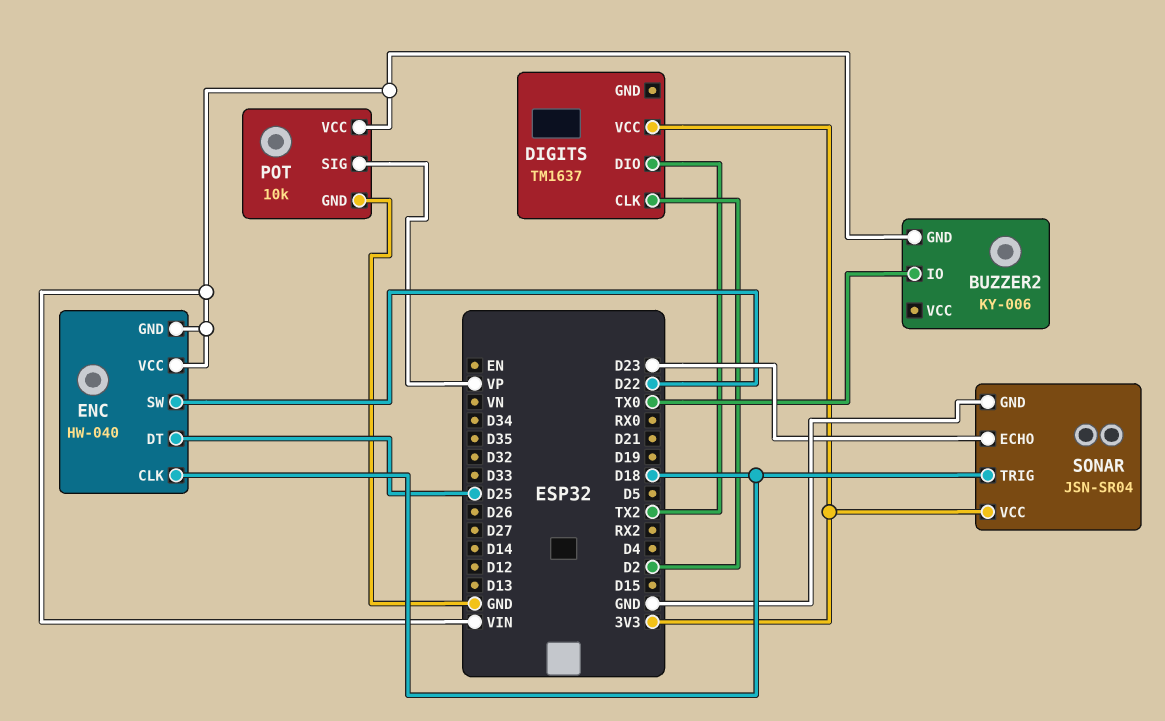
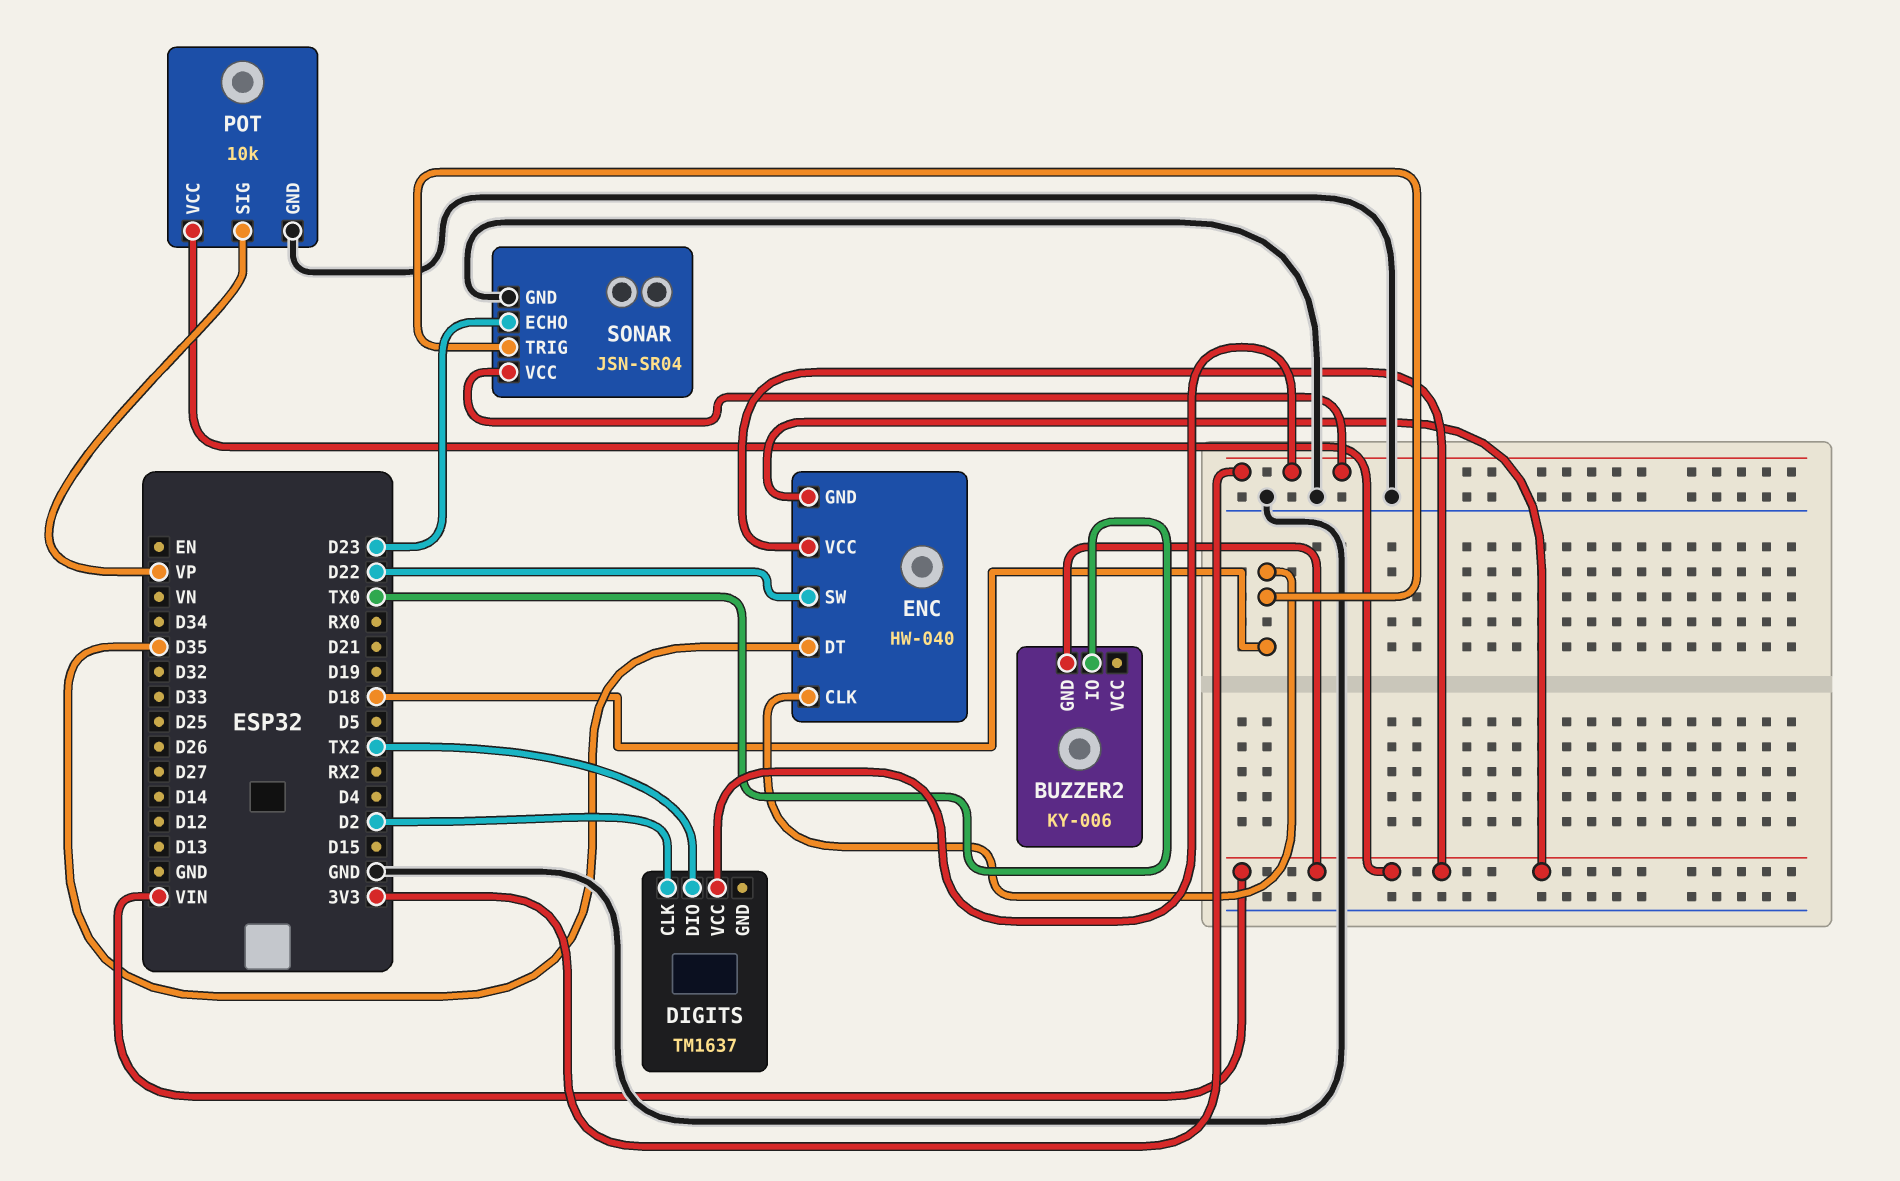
ENC pin DT: D25 -> D35

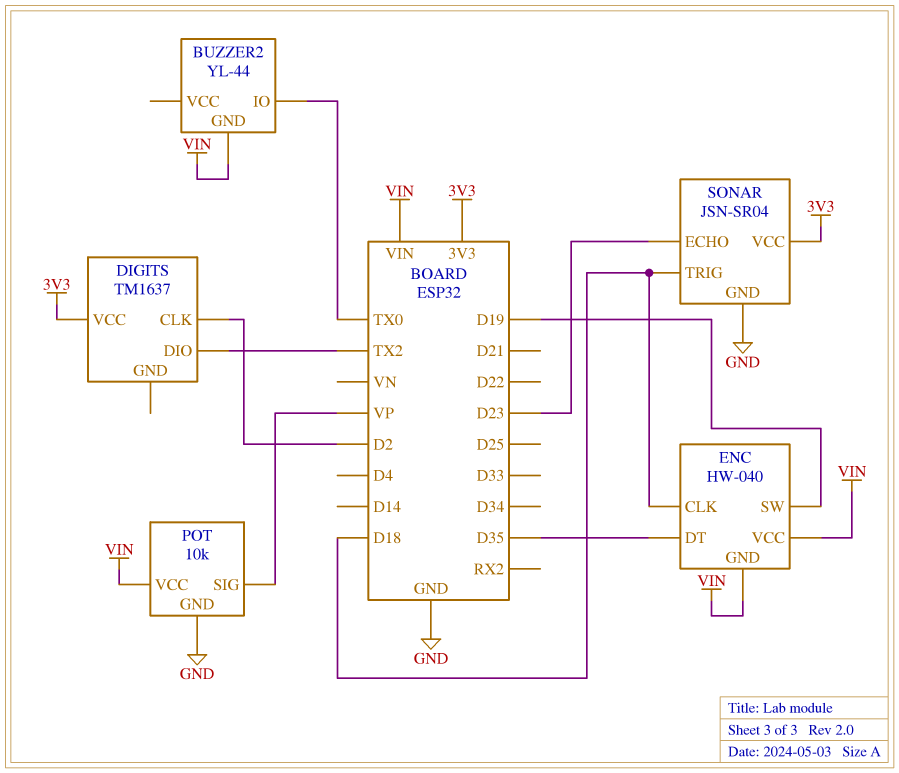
BUZZER2: KY-006 -> YL-44
ENC pin SW: D22 -> D19

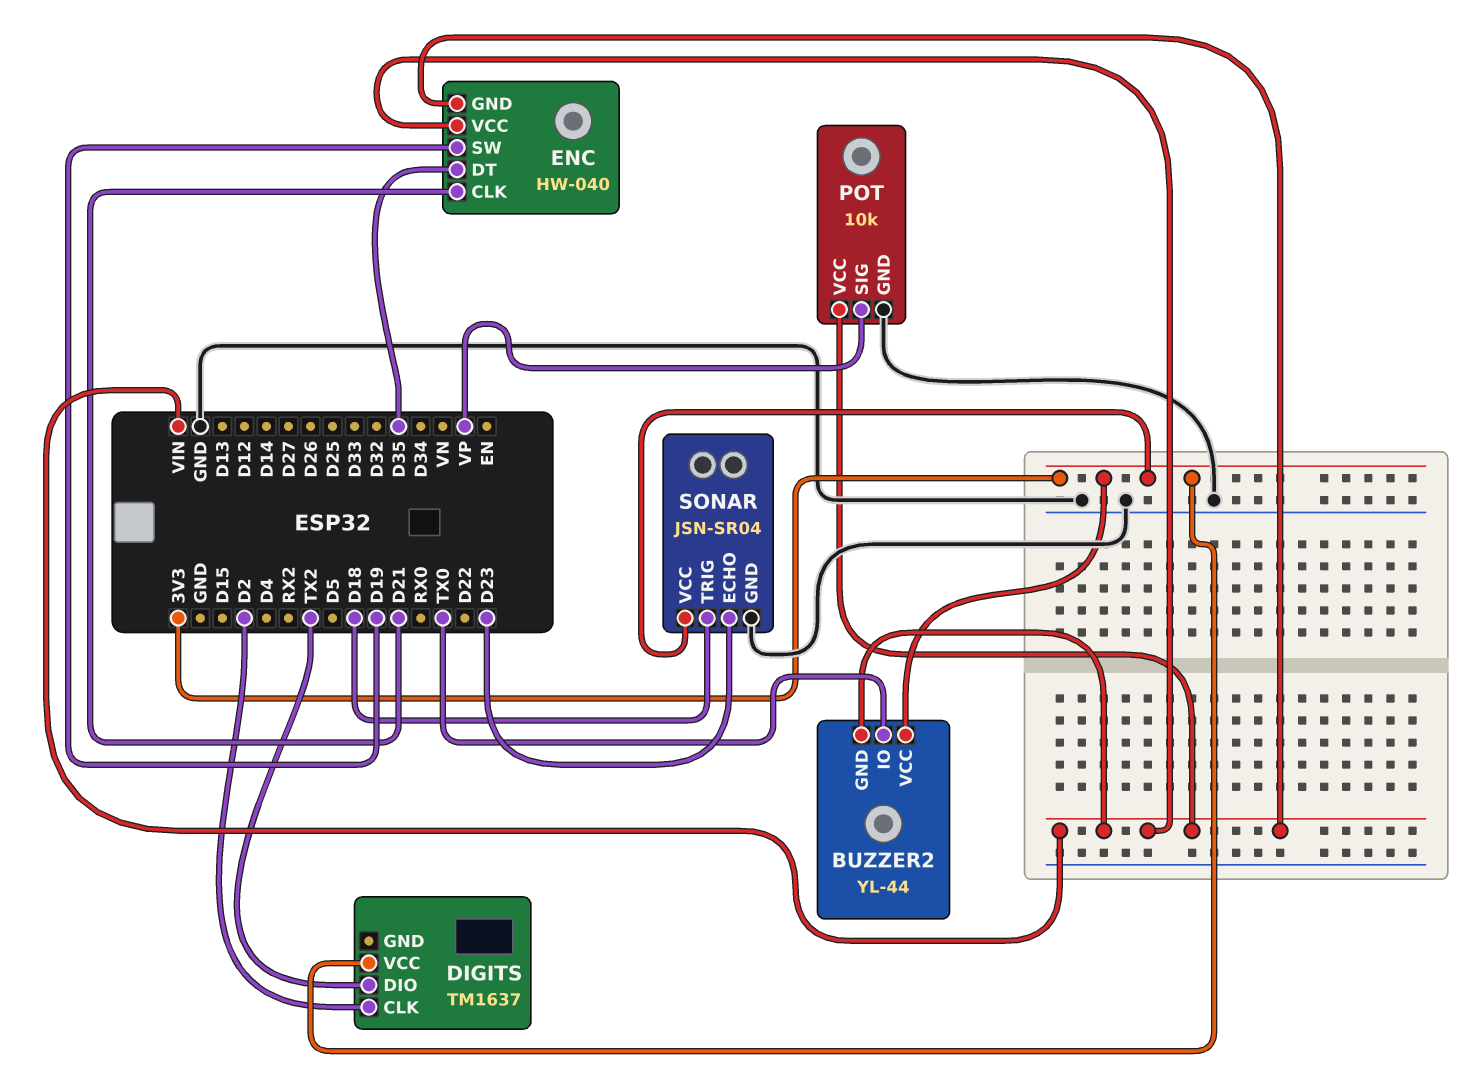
BUZZER2 pin VCC: none -> 3V3
ENC pin CLK: D18 -> D21

